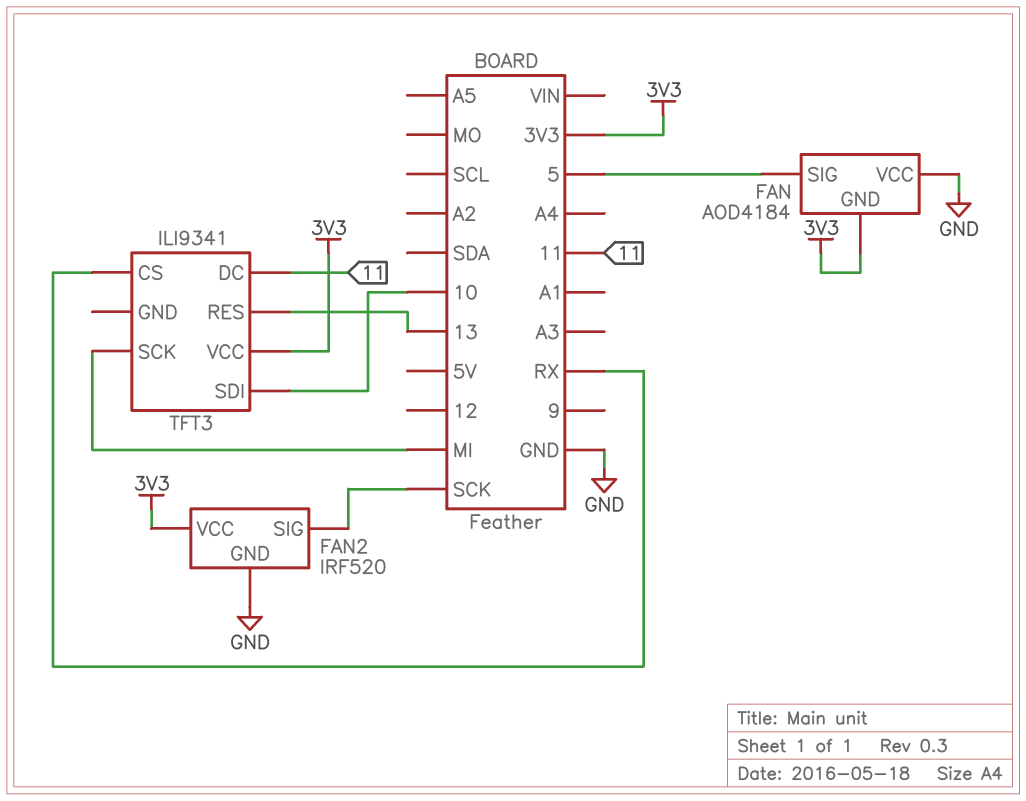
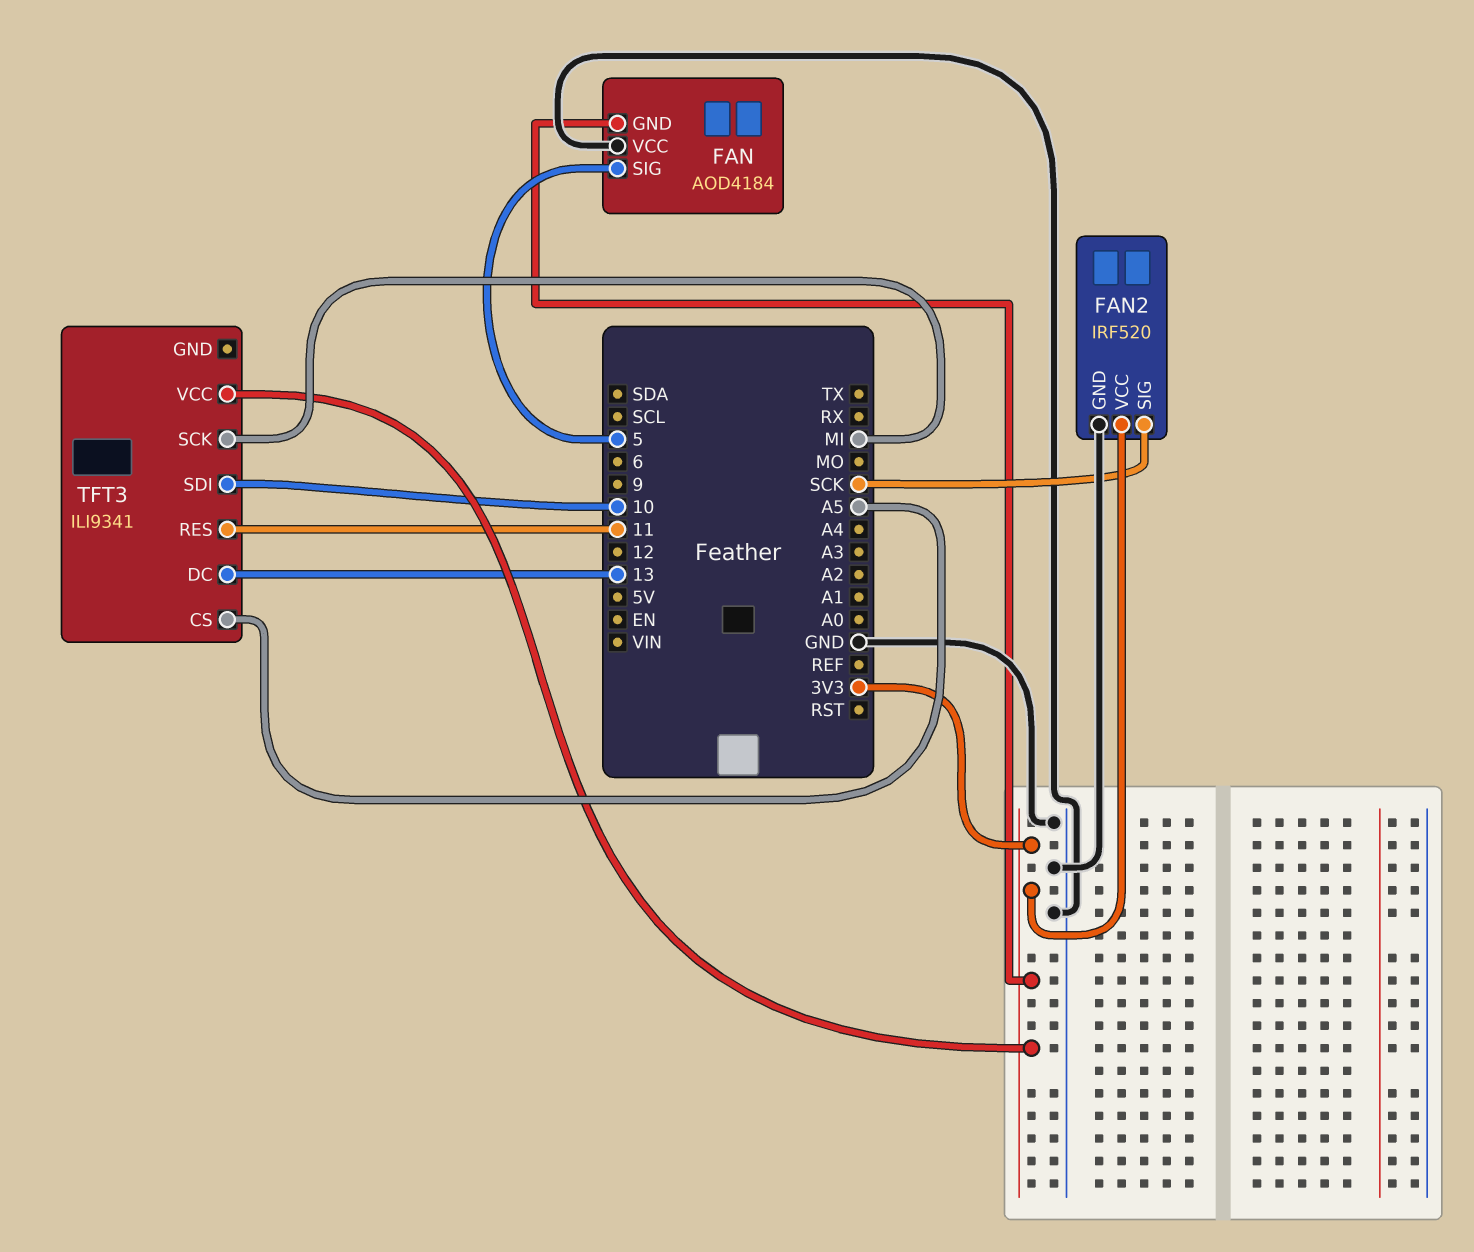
TFT3 pin CS: RX -> A5
TFT3 pin DC: 11 -> 13
TFT3 pin RES: 13 -> 11

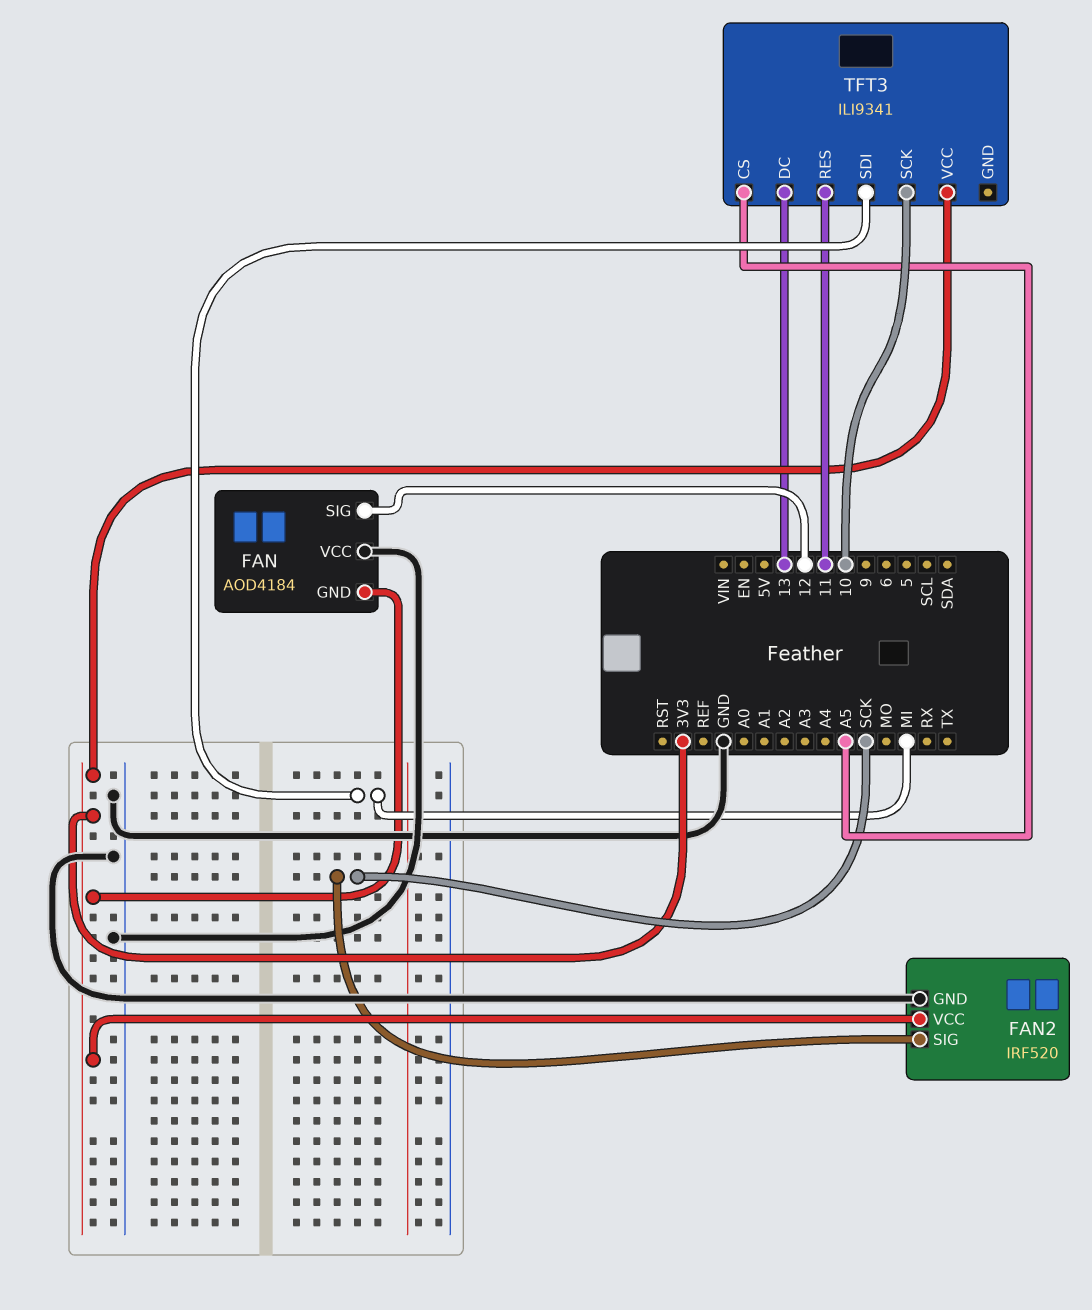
FAN pin SIG: 5 -> 12
TFT3 pin SCK: MI -> 10
TFT3 pin SDI: 10 -> MI

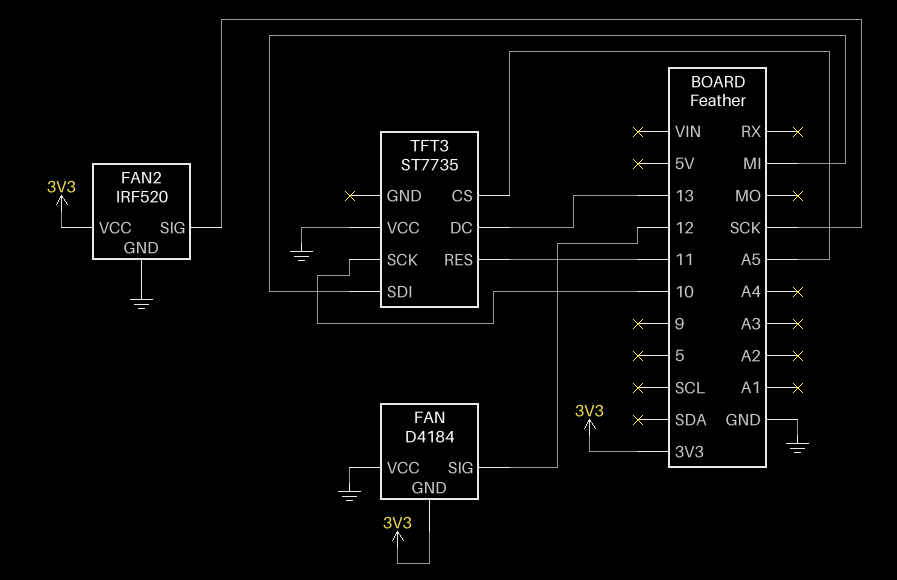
FAN: AOD4184 -> D4184
TFT3: ILI9341 -> ST7735
TFT3 pin VCC: 3V3 -> GND

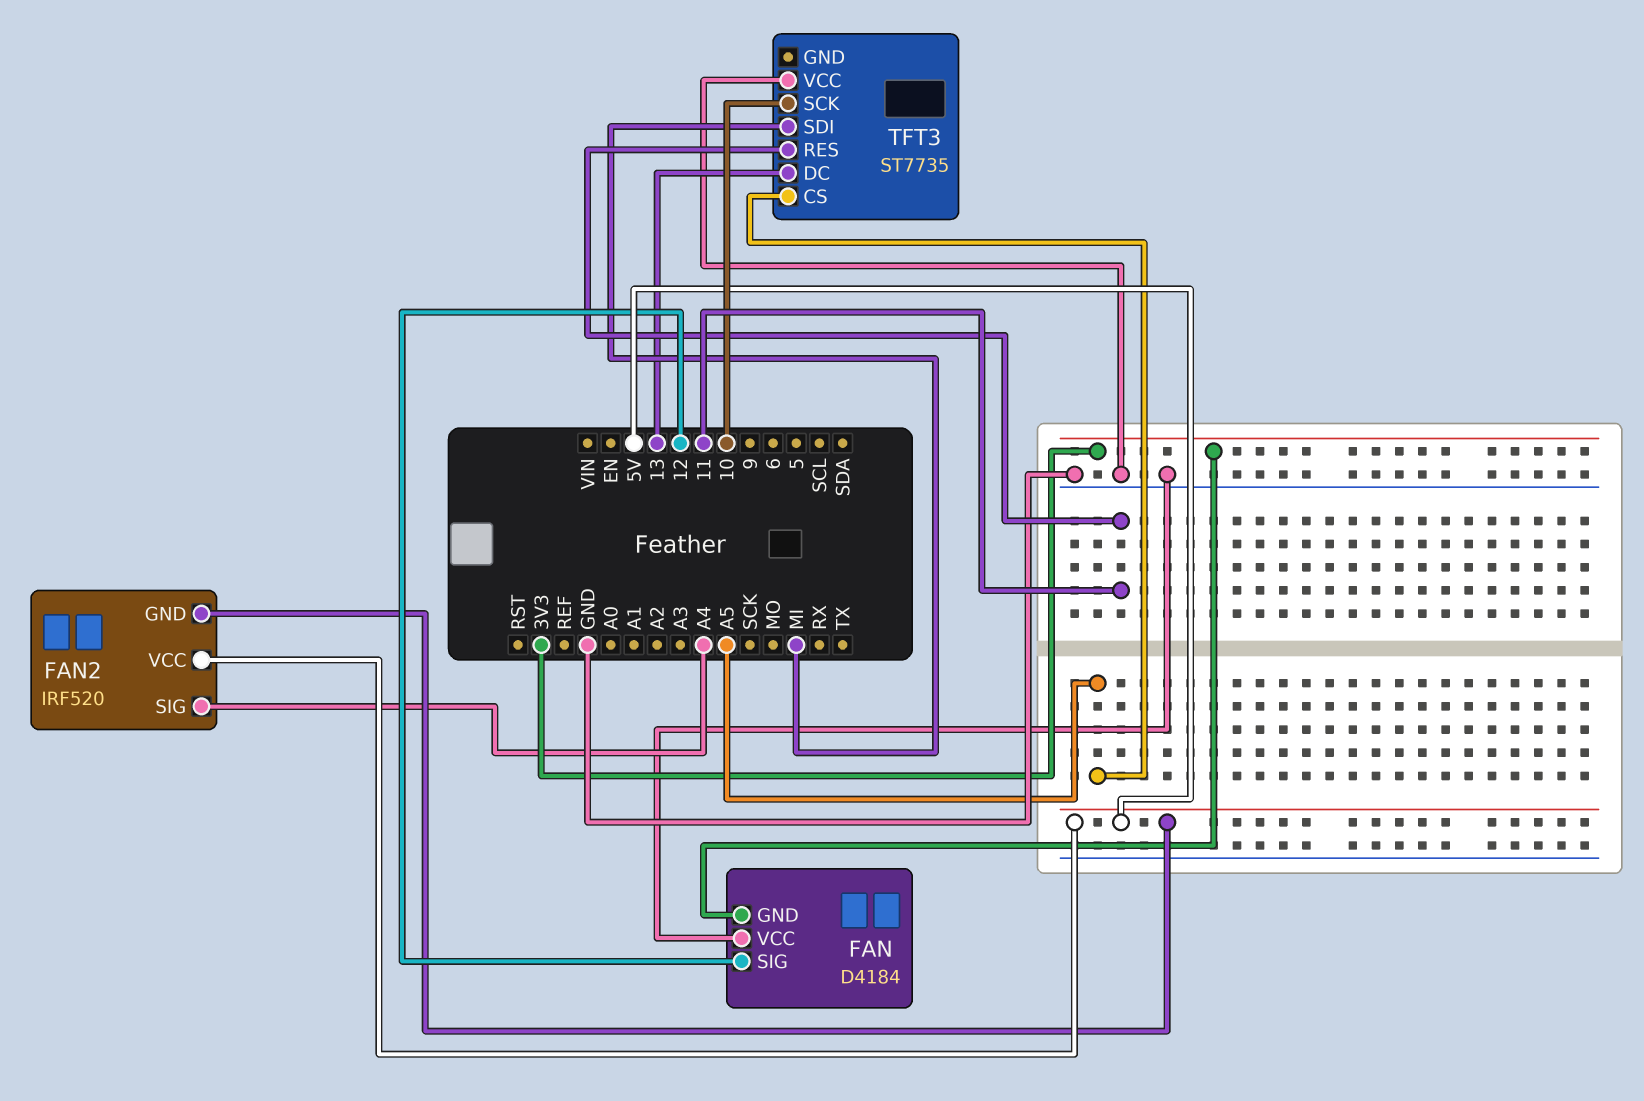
FAN2 pin GND: GND -> 5V
FAN2 pin SIG: SCK -> A4
FAN2 pin VCC: 3V3 -> 5V

